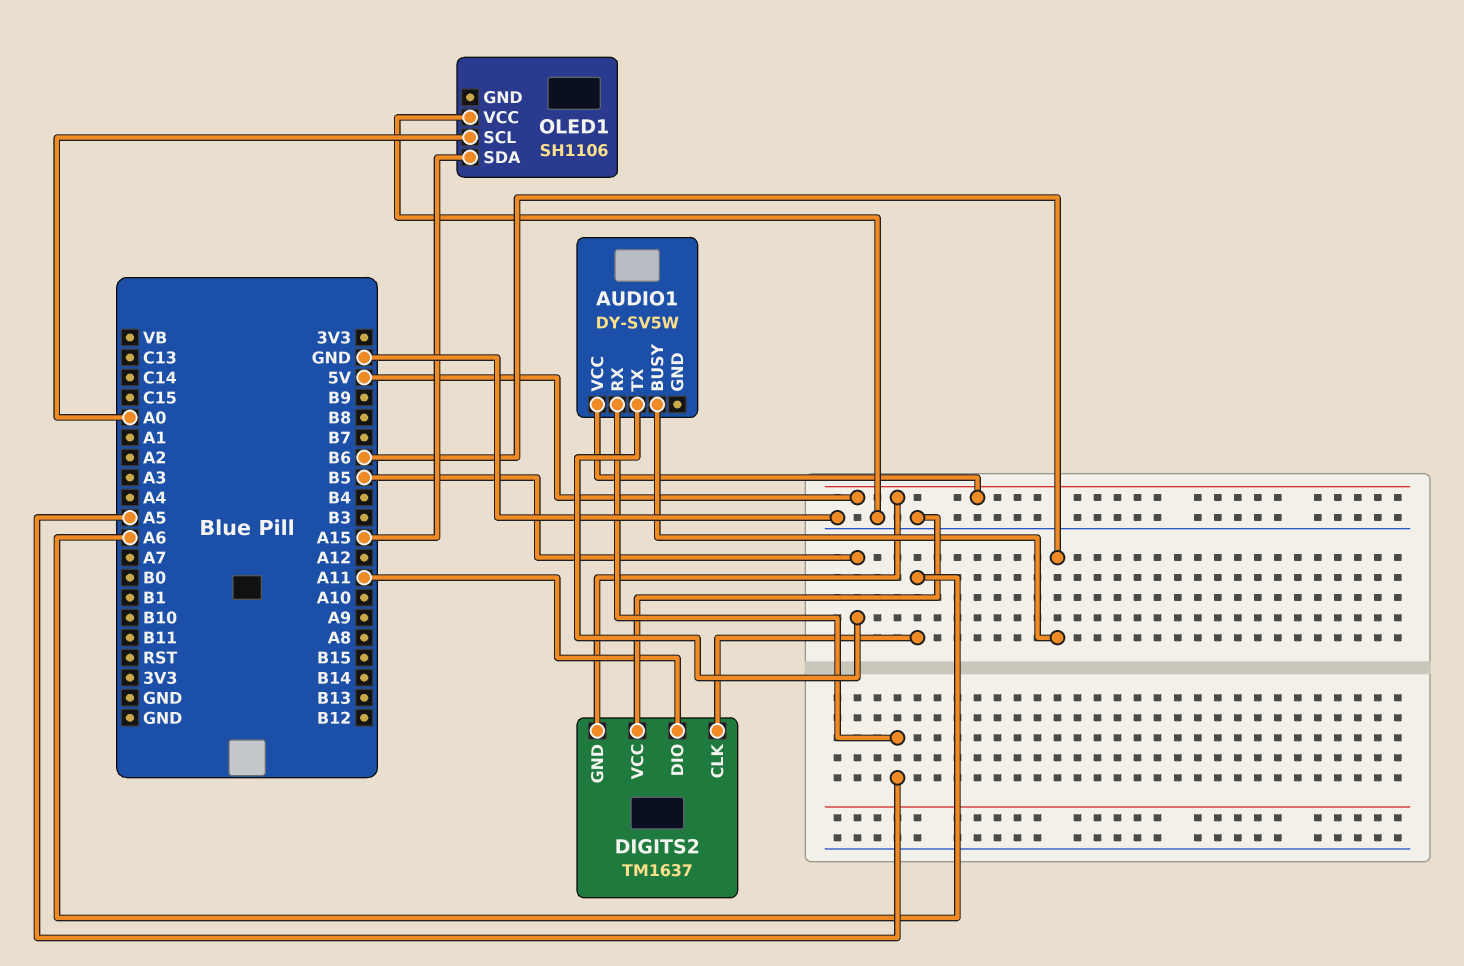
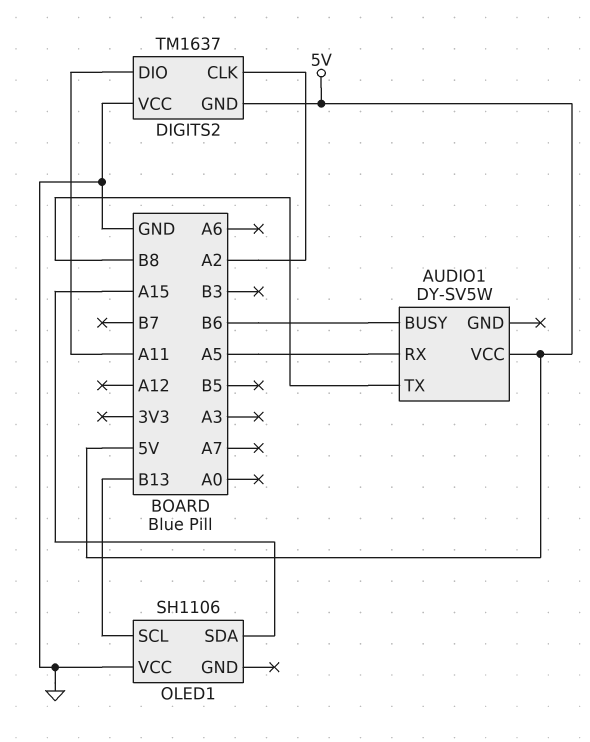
AUDIO1 pin TX: B5 -> B8
DIGITS2 pin CLK: A6 -> A2
OLED1 pin SCL: A0 -> B13

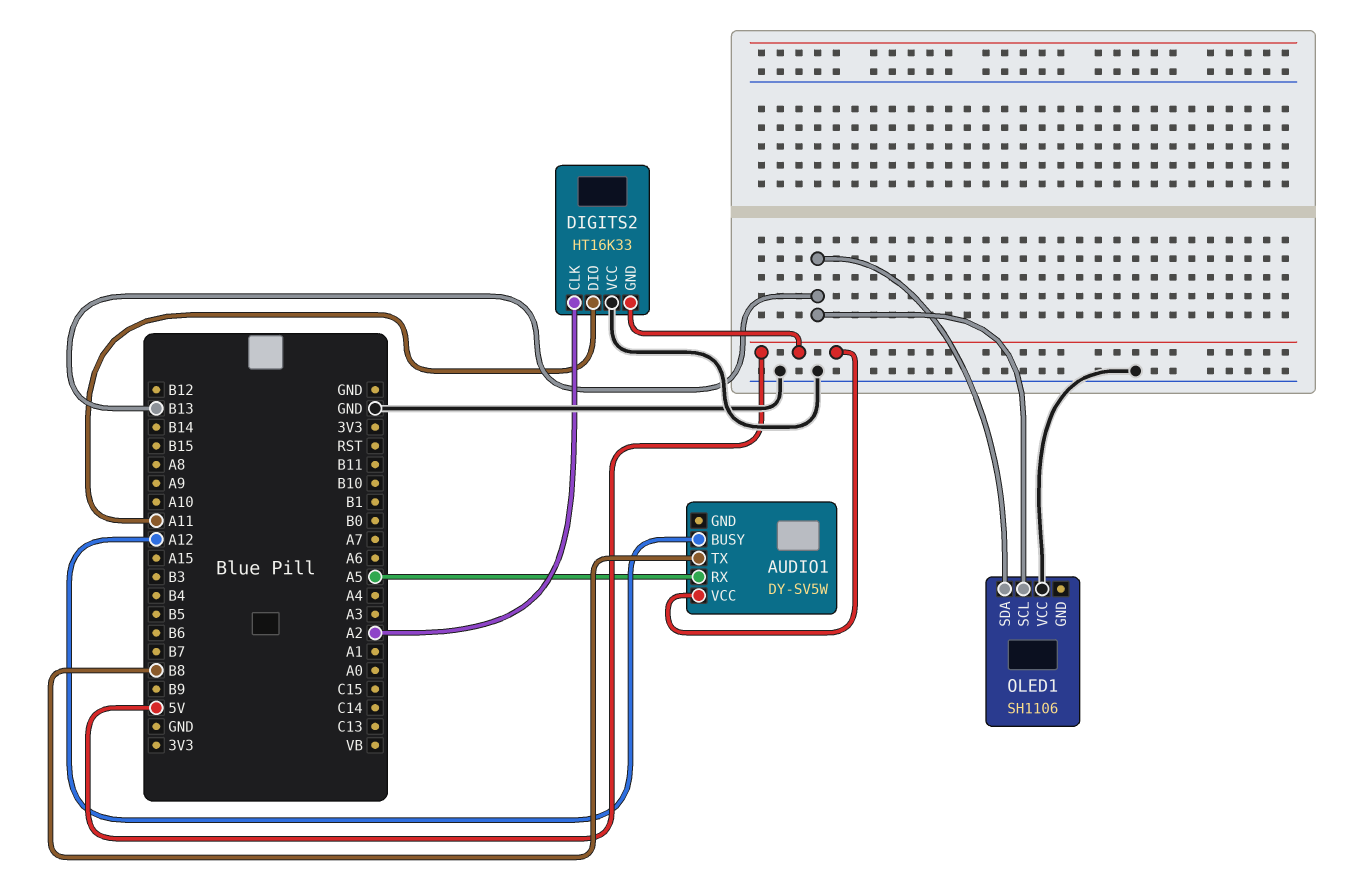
AUDIO1 pin BUSY: B6 -> A12
DIGITS2: TM1637 -> HT16K33
OLED1 pin SDA: A15 -> B13

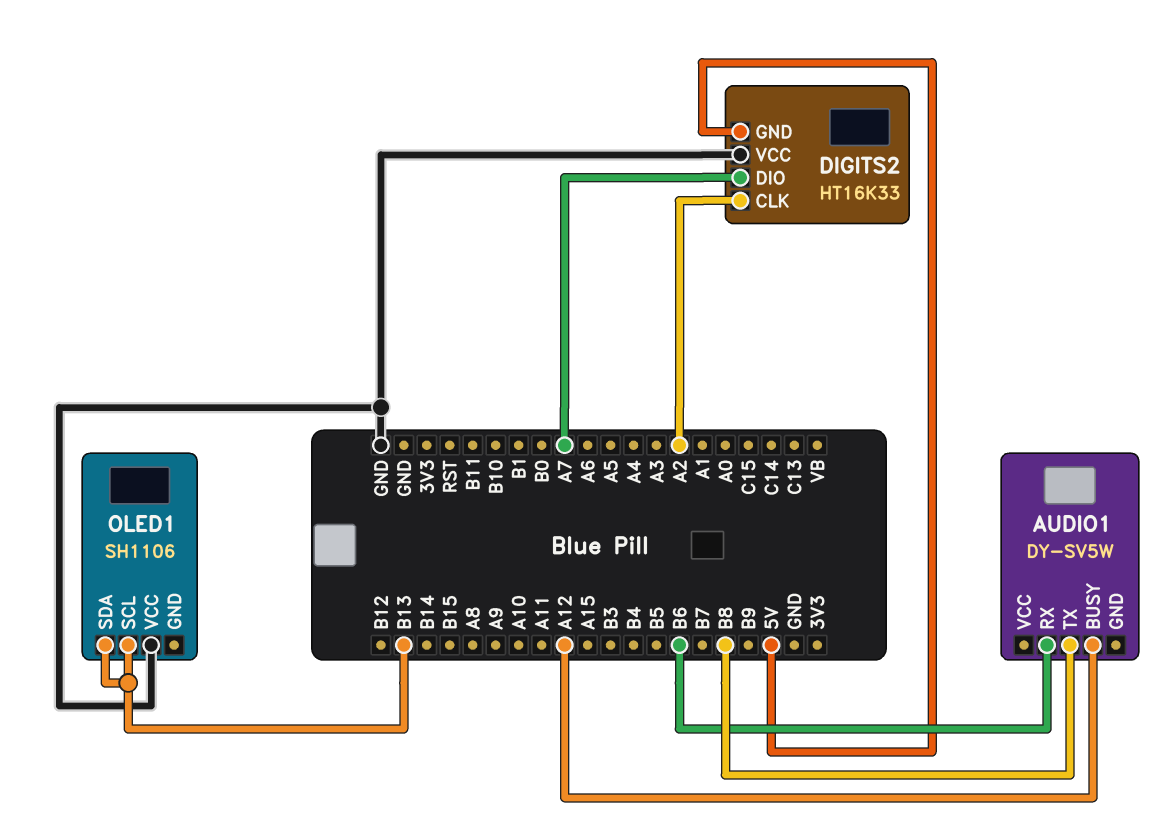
AUDIO1 pin RX: A5 -> B6
AUDIO1 pin VCC: 5V -> none
DIGITS2 pin DIO: A11 -> A7

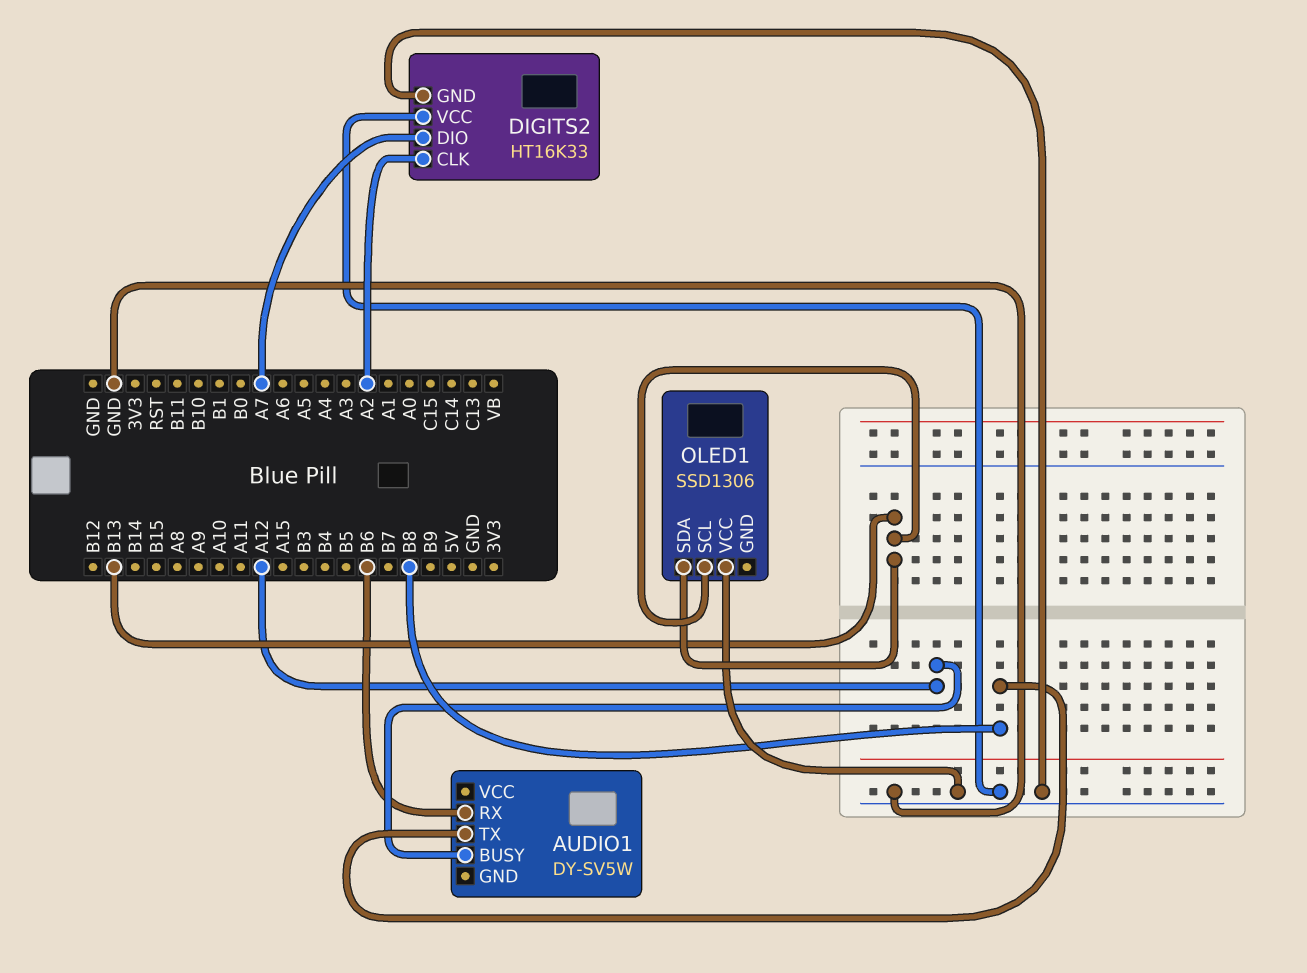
DIGITS2 pin GND: 5V -> GND
OLED1: SH1106 -> SSD1306

